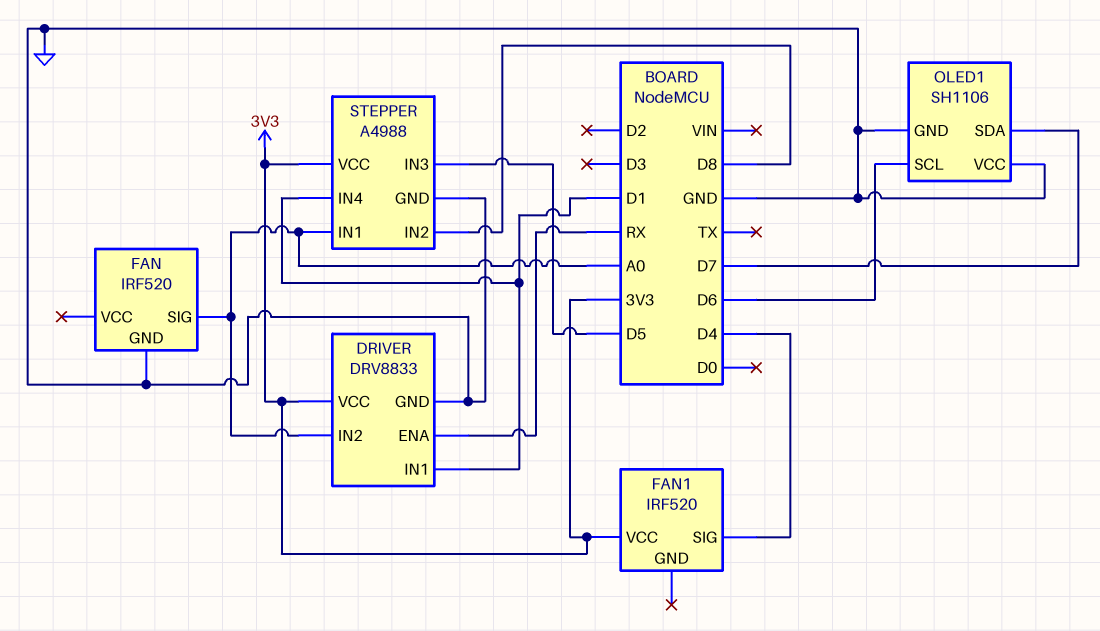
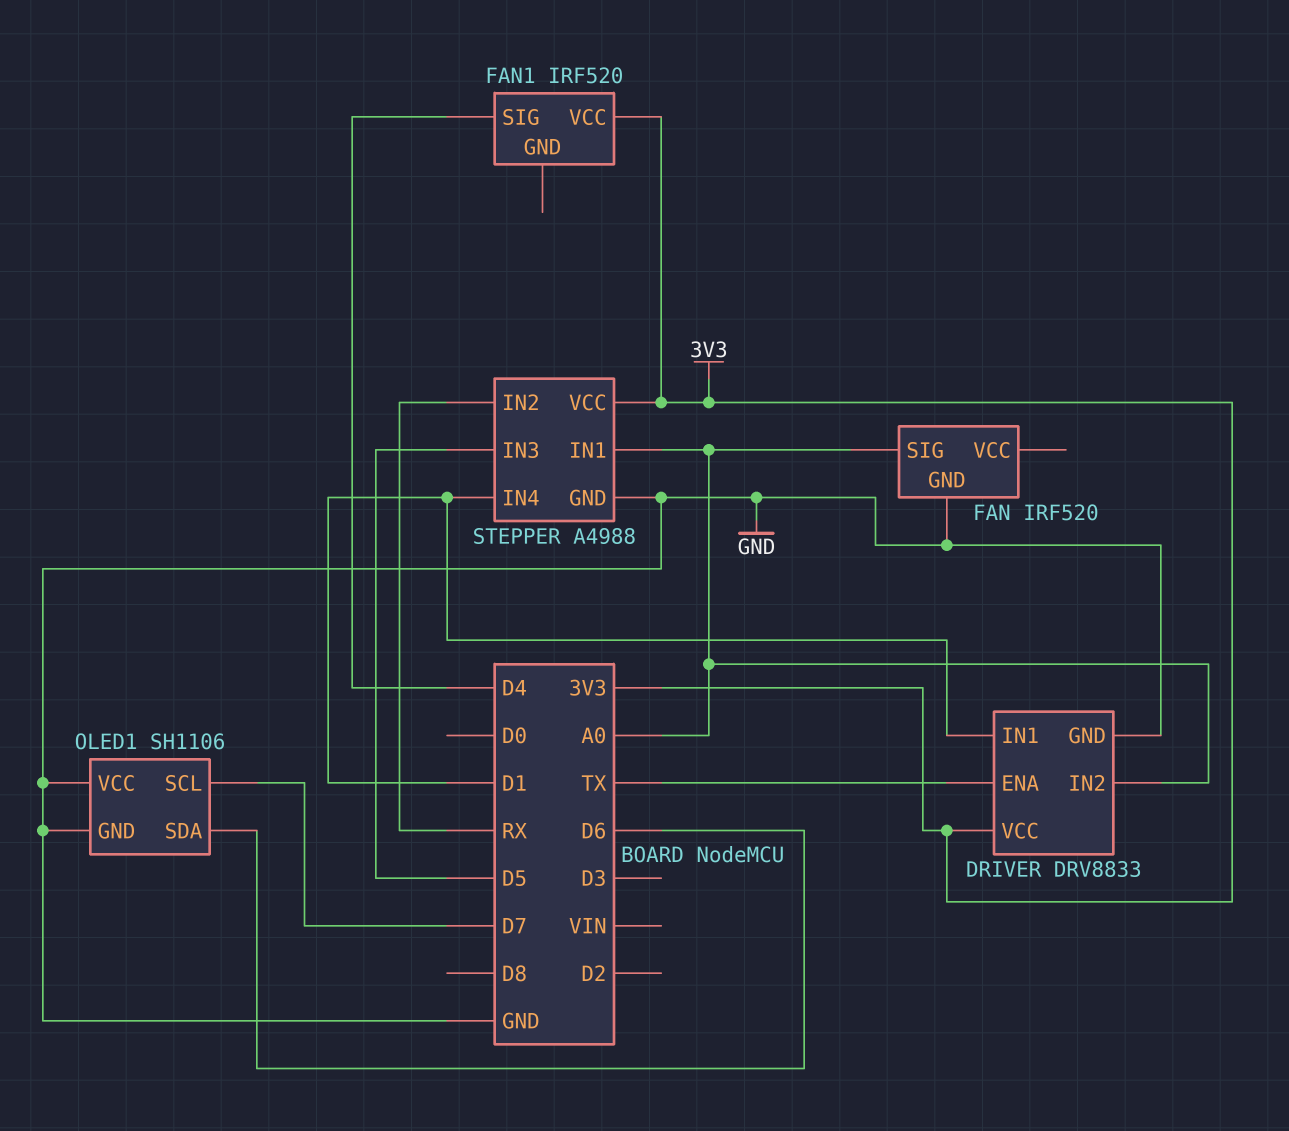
DRIVER pin ENA: RX -> TX
OLED1 pin SCL: D6 -> D7
OLED1 pin SDA: D7 -> D6
STEPPER pin IN2: D8 -> RX

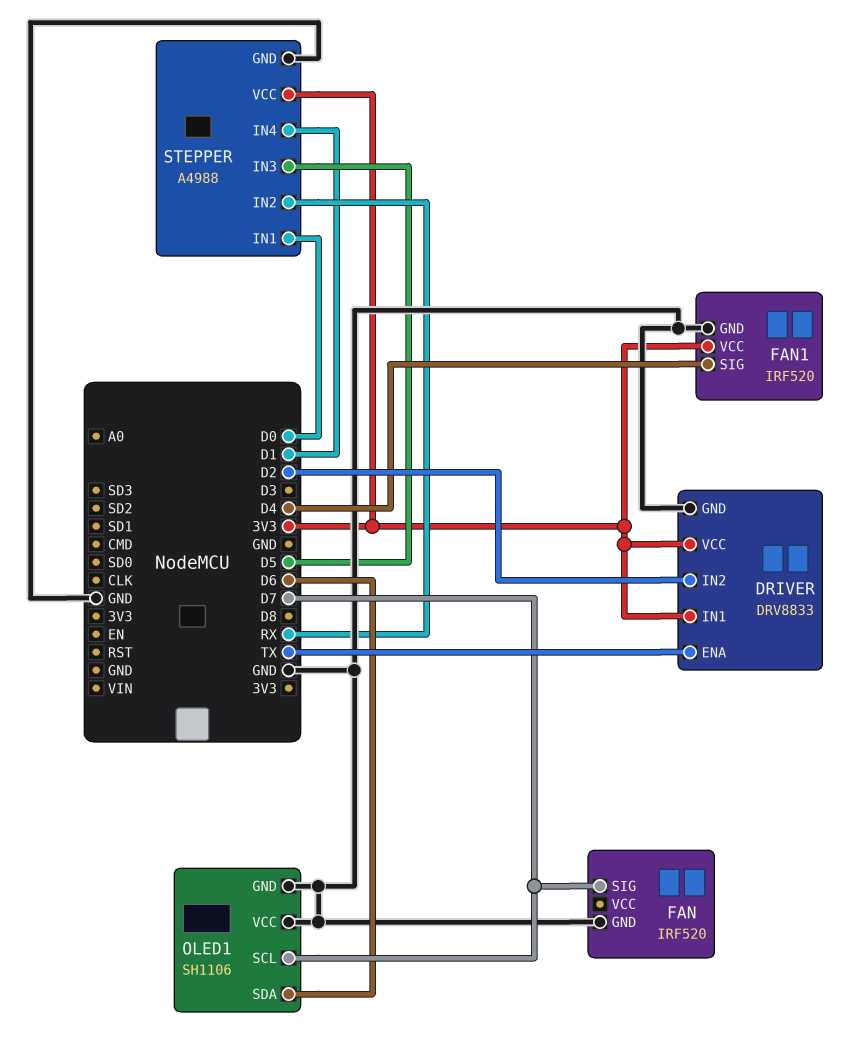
DRIVER pin IN1: D1 -> 3V3
DRIVER pin IN2: A0 -> D2
FAN pin SIG: A0 -> D7
FAN1 pin GND: none -> GND
STEPPER pin IN1: A0 -> D0

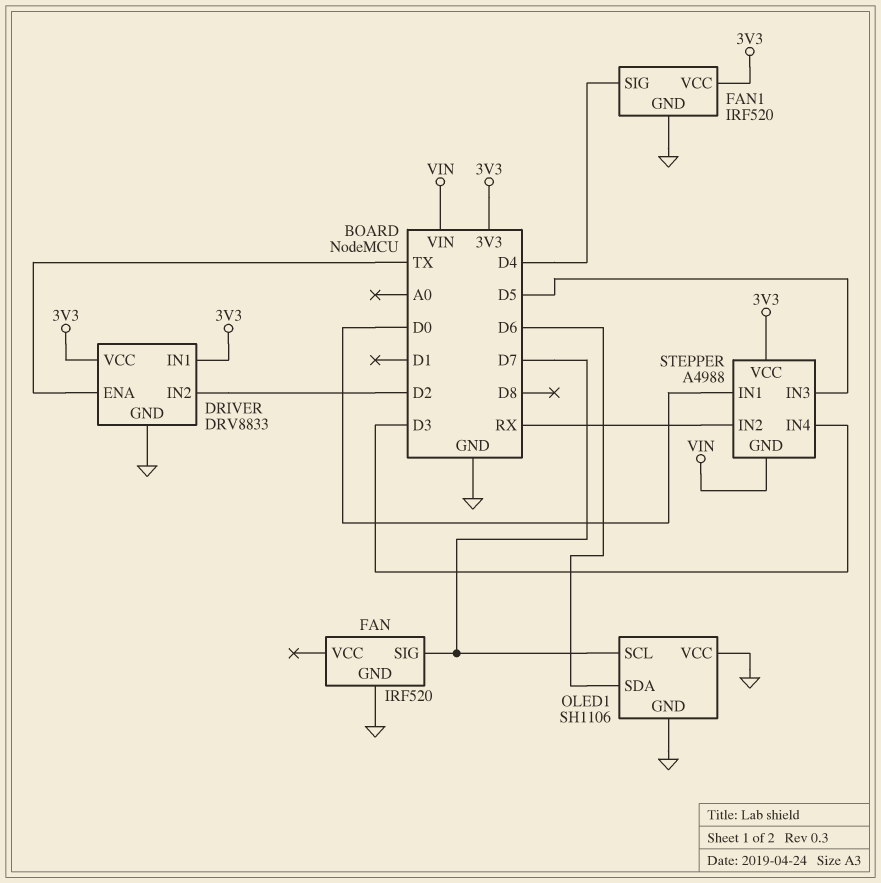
STEPPER pin GND: GND -> VIN
STEPPER pin IN4: D1 -> D3

